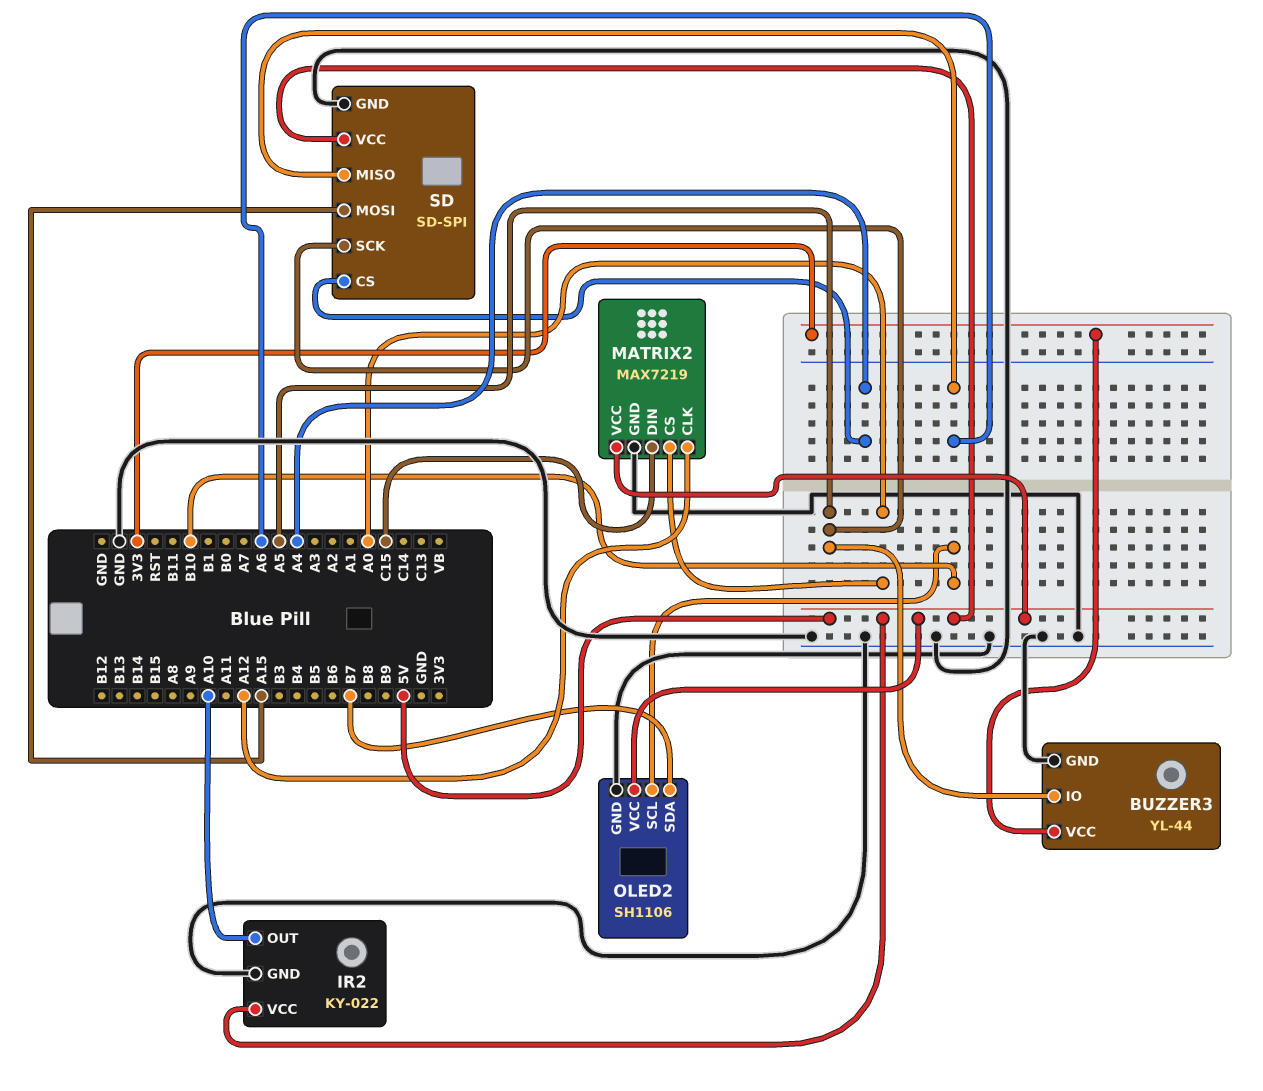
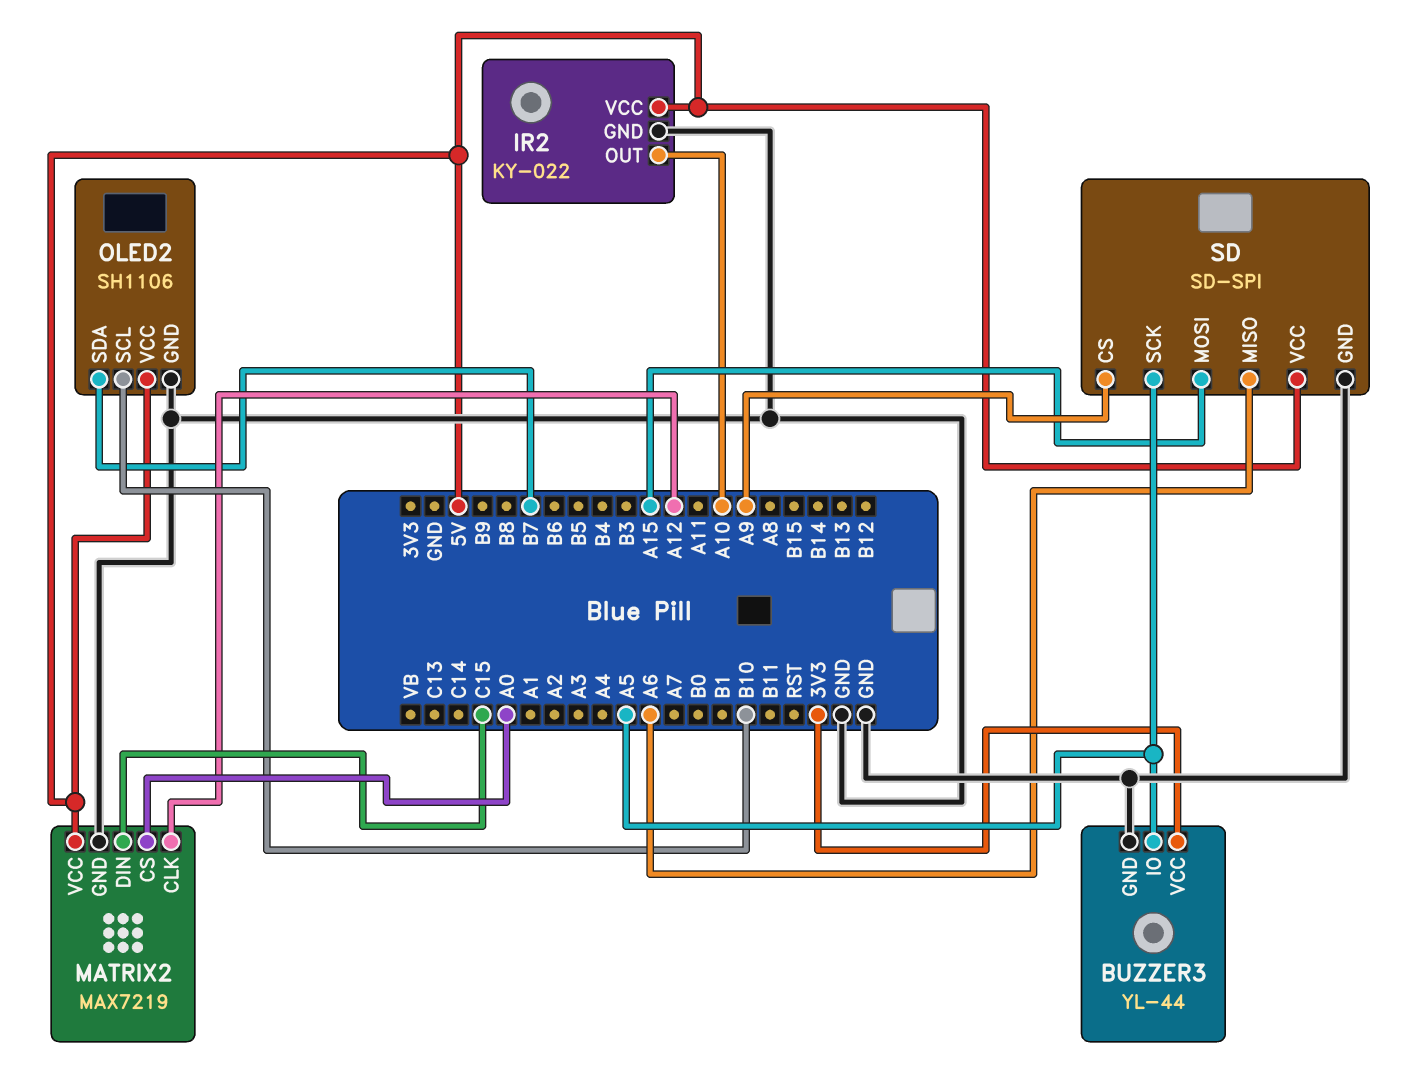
SD pin CS: A4 -> A9

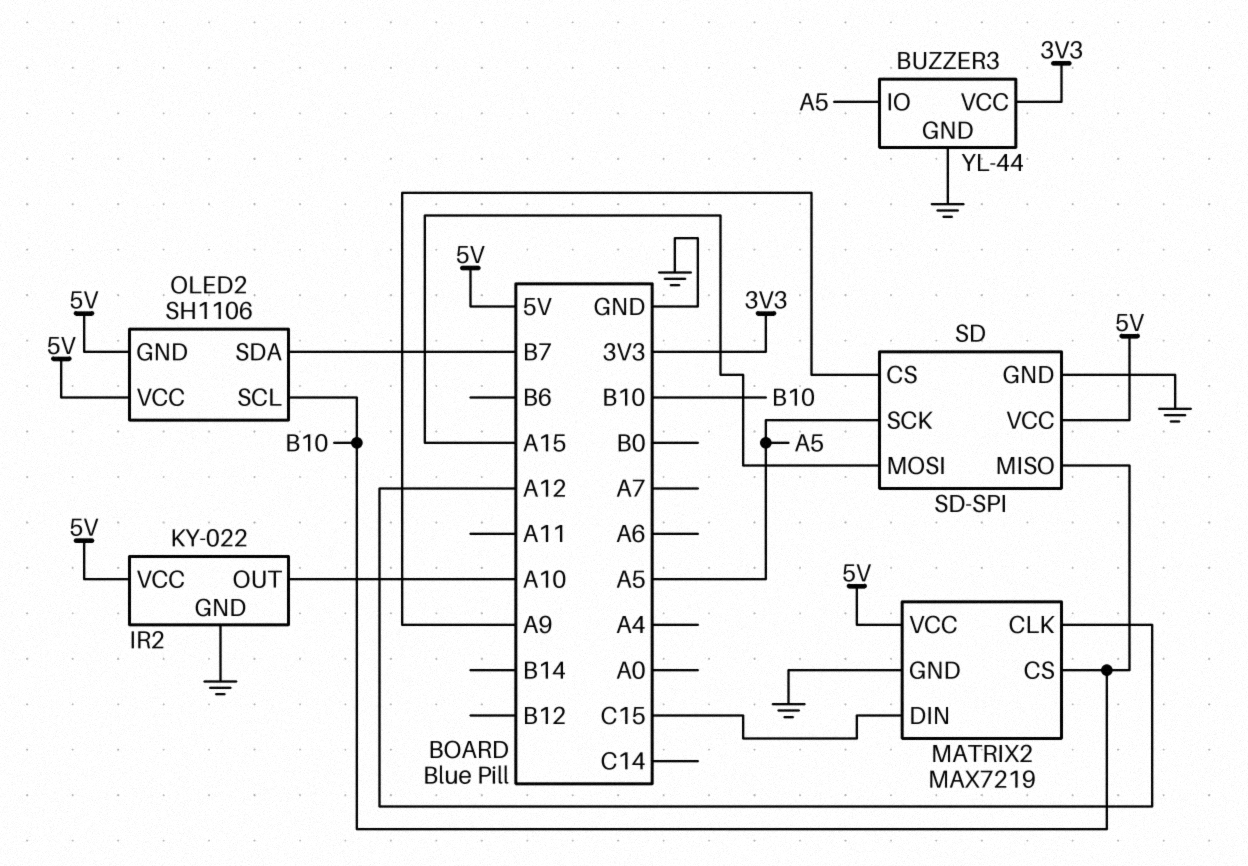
MATRIX2 pin CS: A0 -> B10
OLED2 pin GND: GND -> 5V
SD pin MISO: A6 -> B10

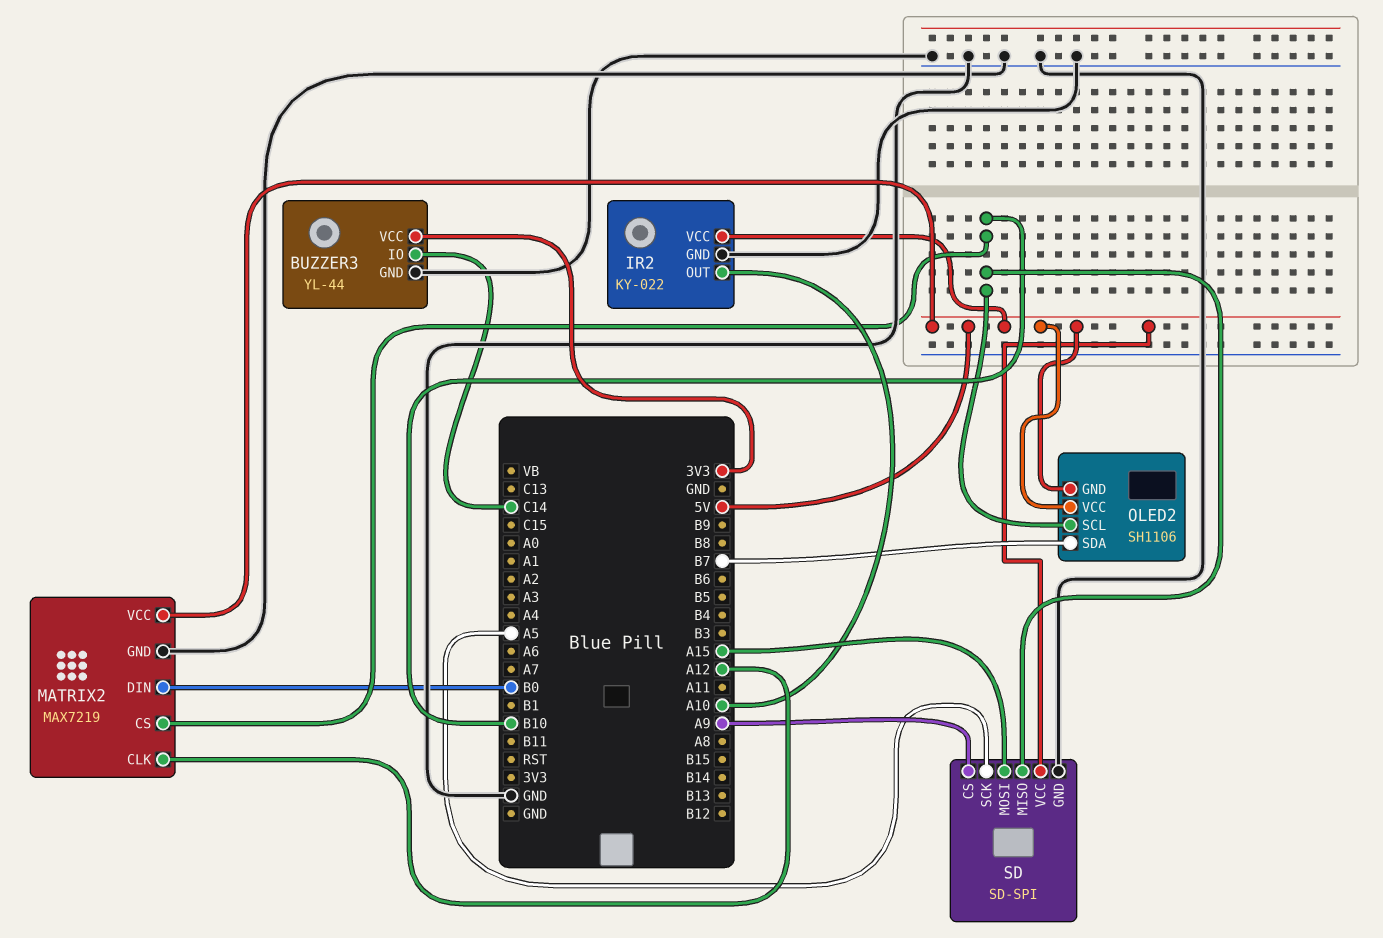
BUZZER3 pin IO: A5 -> C14
MATRIX2 pin DIN: C15 -> B0

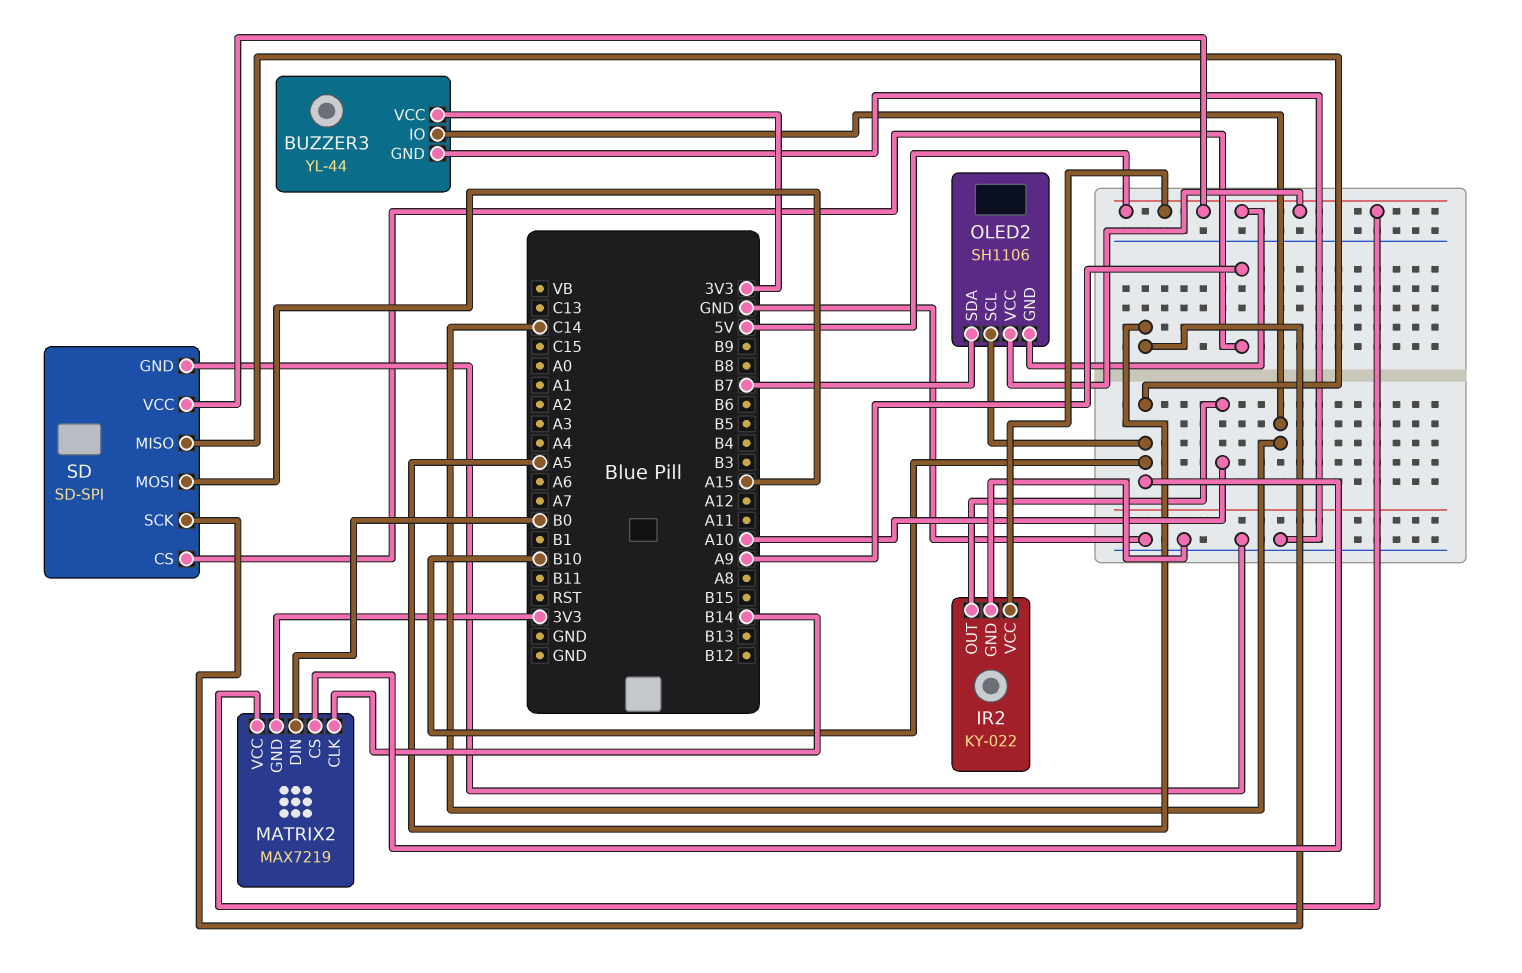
MATRIX2 pin CLK: A12 -> B14
MATRIX2 pin GND: GND -> 3V3

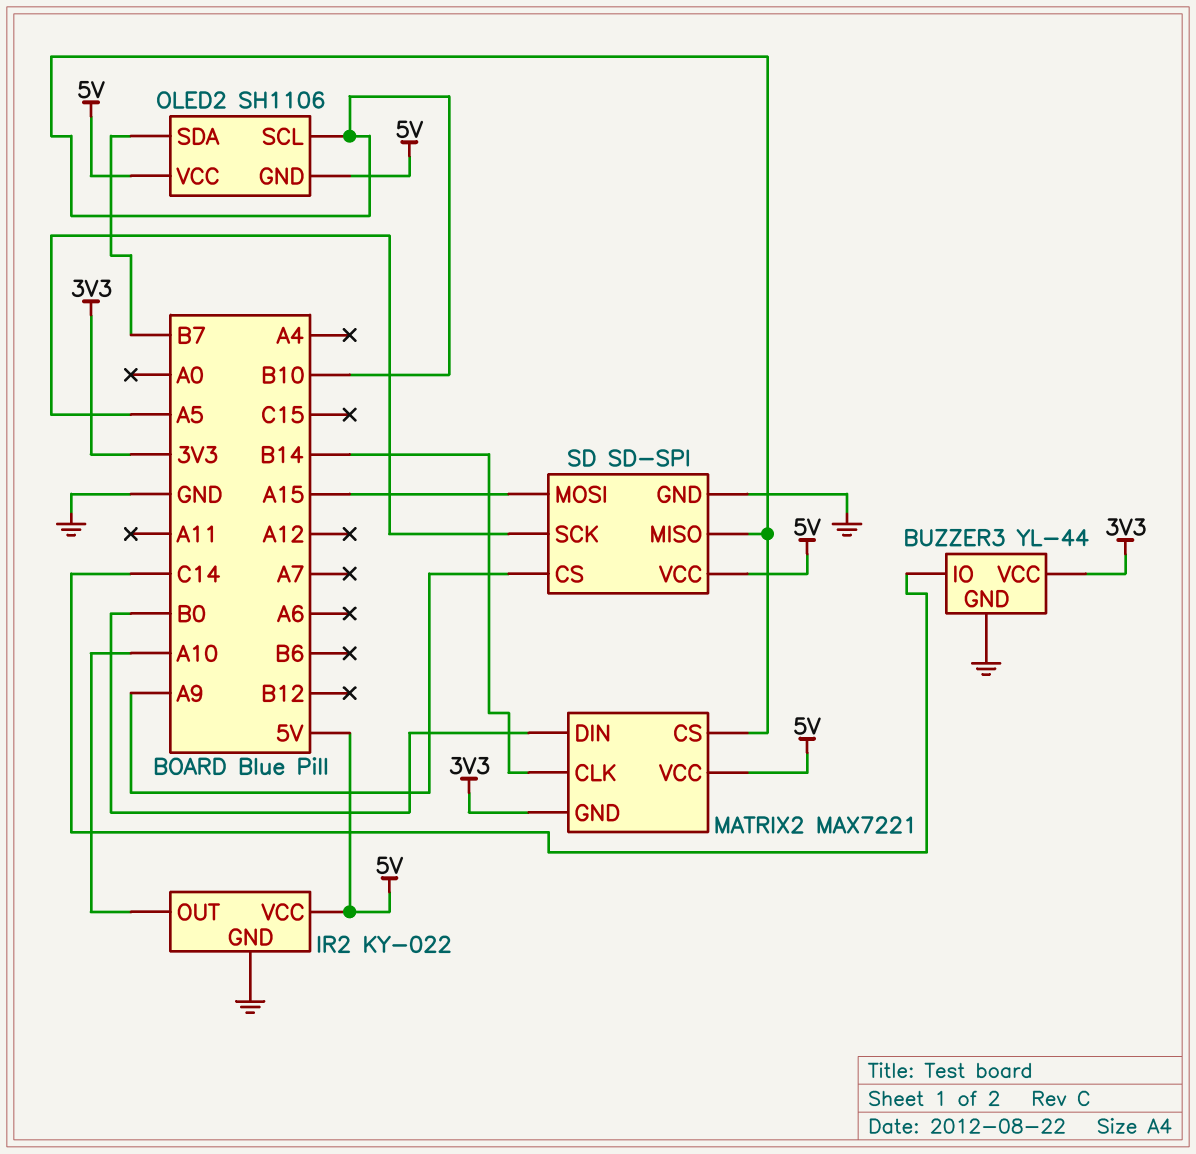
MATRIX2: MAX7219 -> MAX7221

